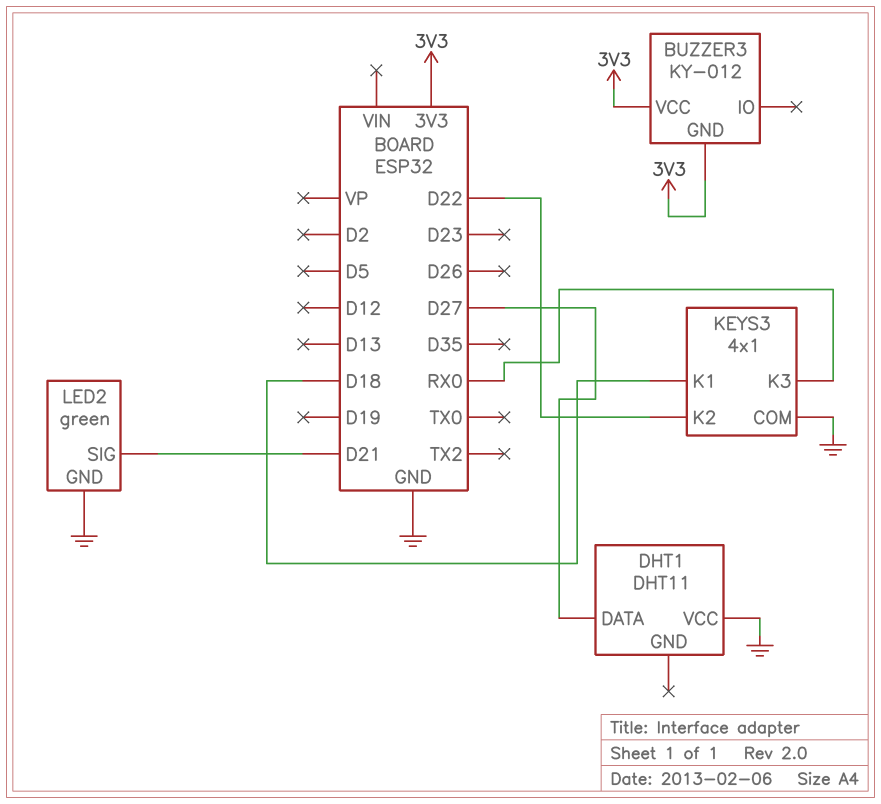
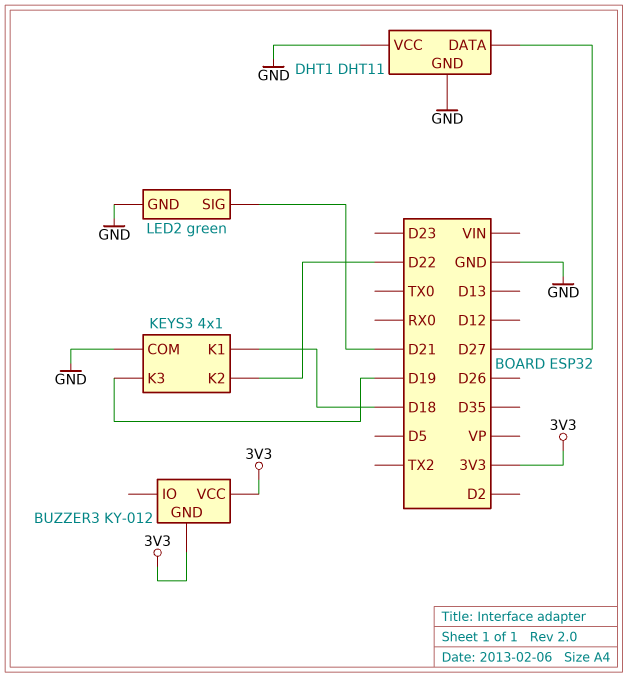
DHT1 pin GND: none -> GND
KEYS3 pin K3: RX0 -> D19

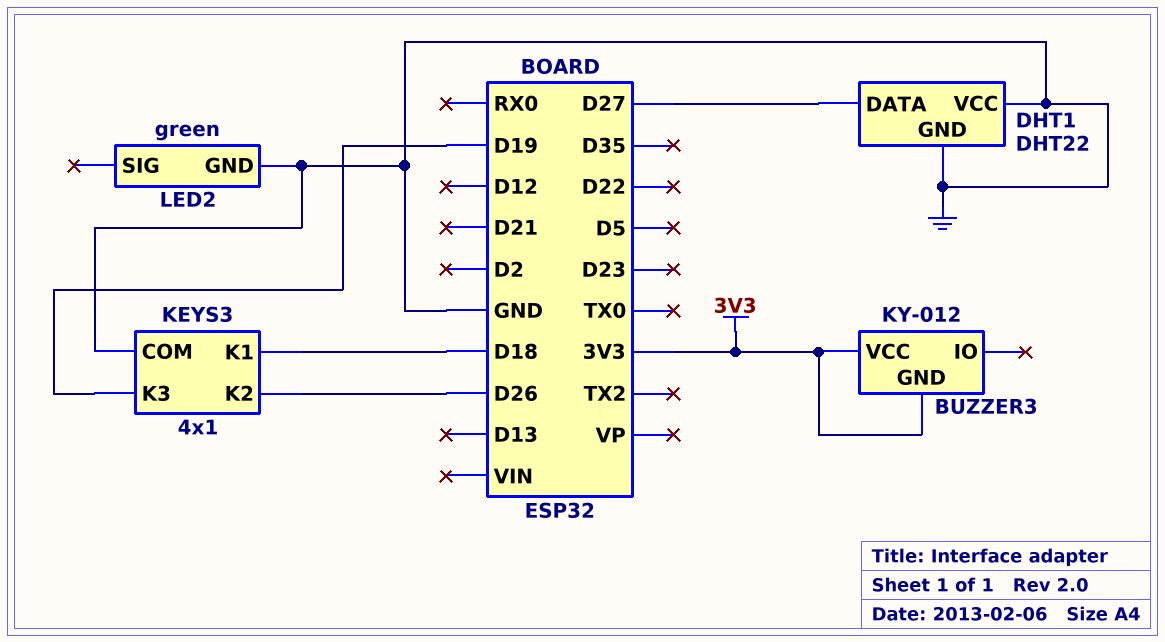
DHT1: DHT11 -> DHT22
KEYS3 pin K2: D22 -> D26
LED2 pin SIG: D21 -> none

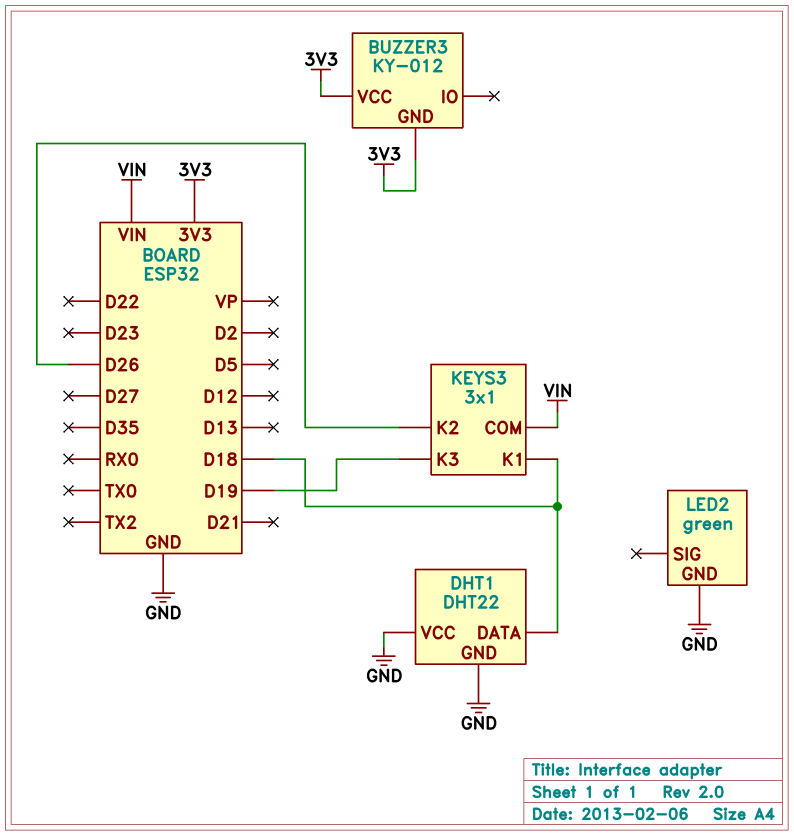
DHT1 pin DATA: D27 -> D18
KEYS3: 4x1 -> 3x1
KEYS3 pin COM: GND -> VIN

